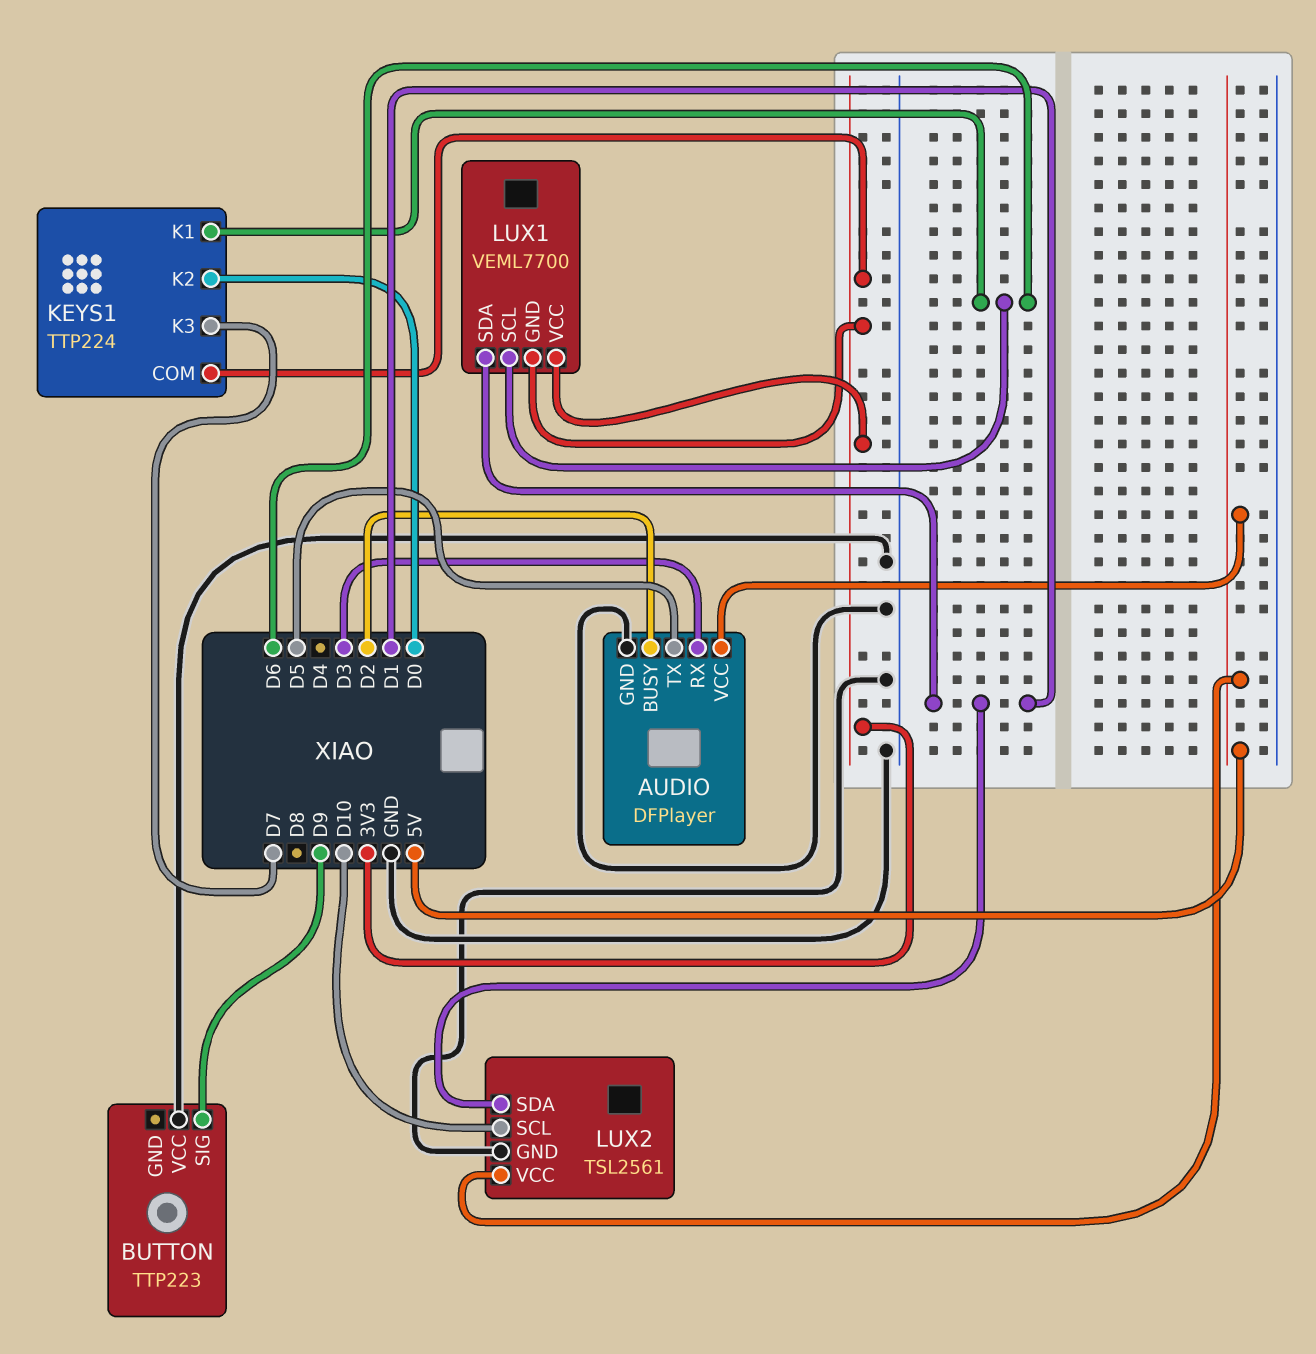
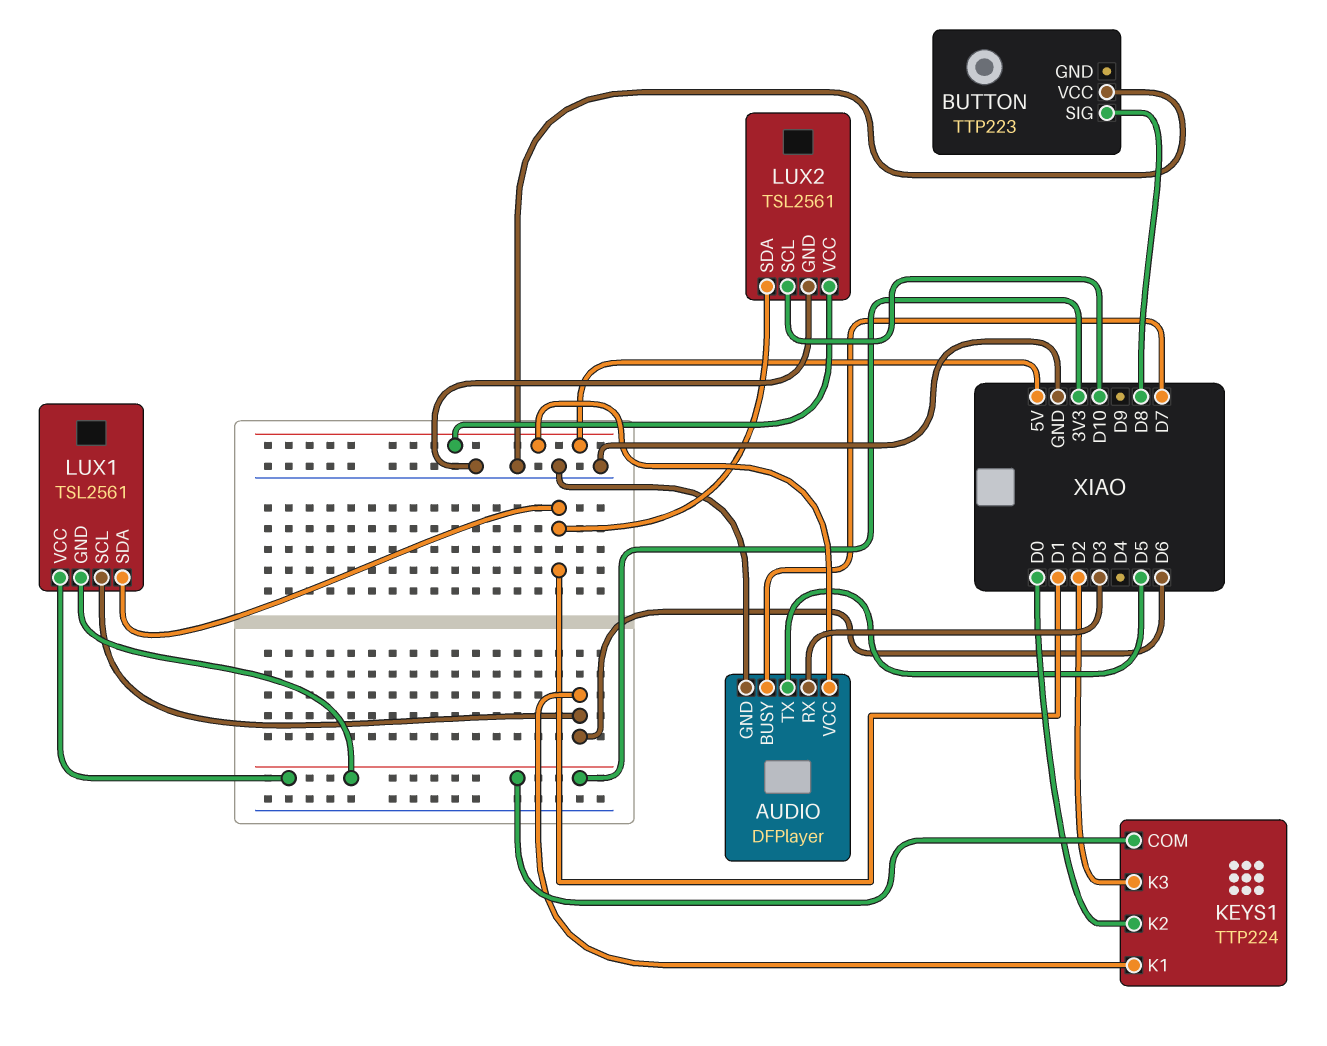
AUDIO pin BUSY: D2 -> D7
BUTTON pin SIG: D9 -> D8
KEYS1 pin K3: D7 -> D2
LUX1: VEML7700 -> TSL2561

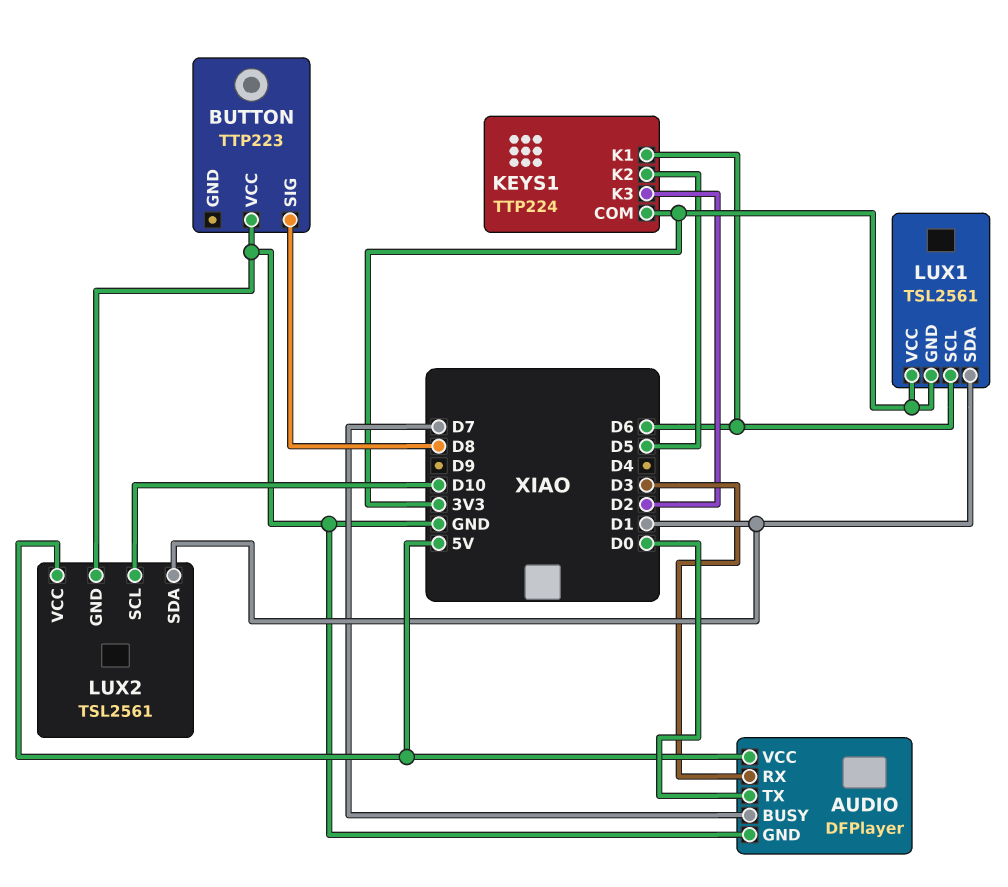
AUDIO pin TX: D5 -> D0
KEYS1 pin K2: D0 -> D5

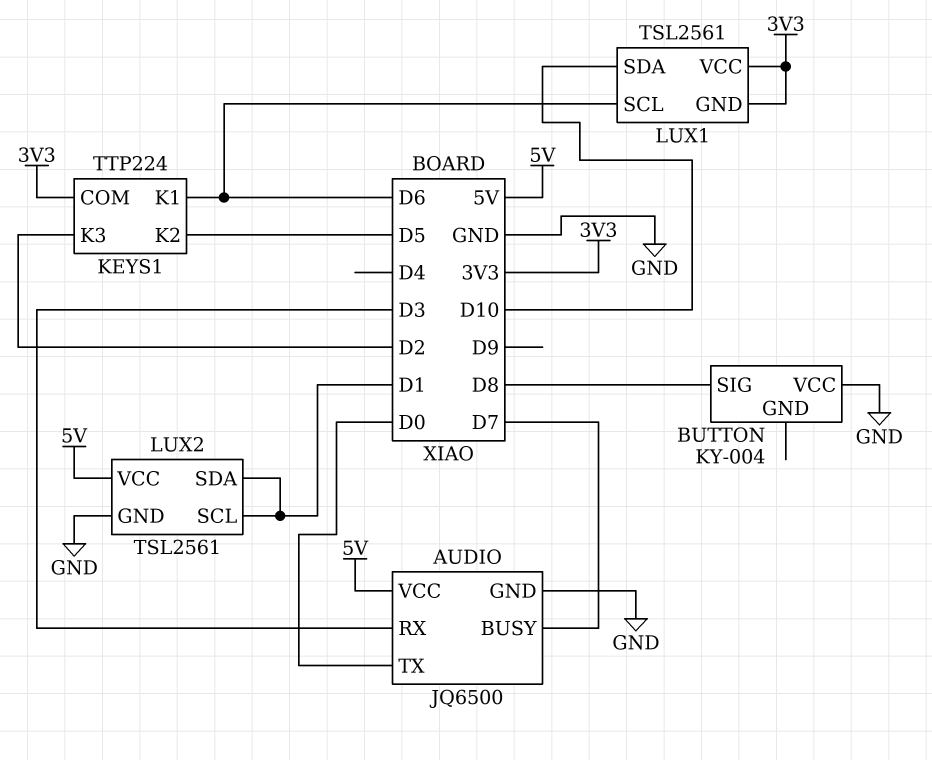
AUDIO: DFPlayer -> JQ6500
BUTTON: TTP223 -> KY-004
LUX1 pin SDA: D1 -> D10
LUX2 pin SCL: D10 -> D1

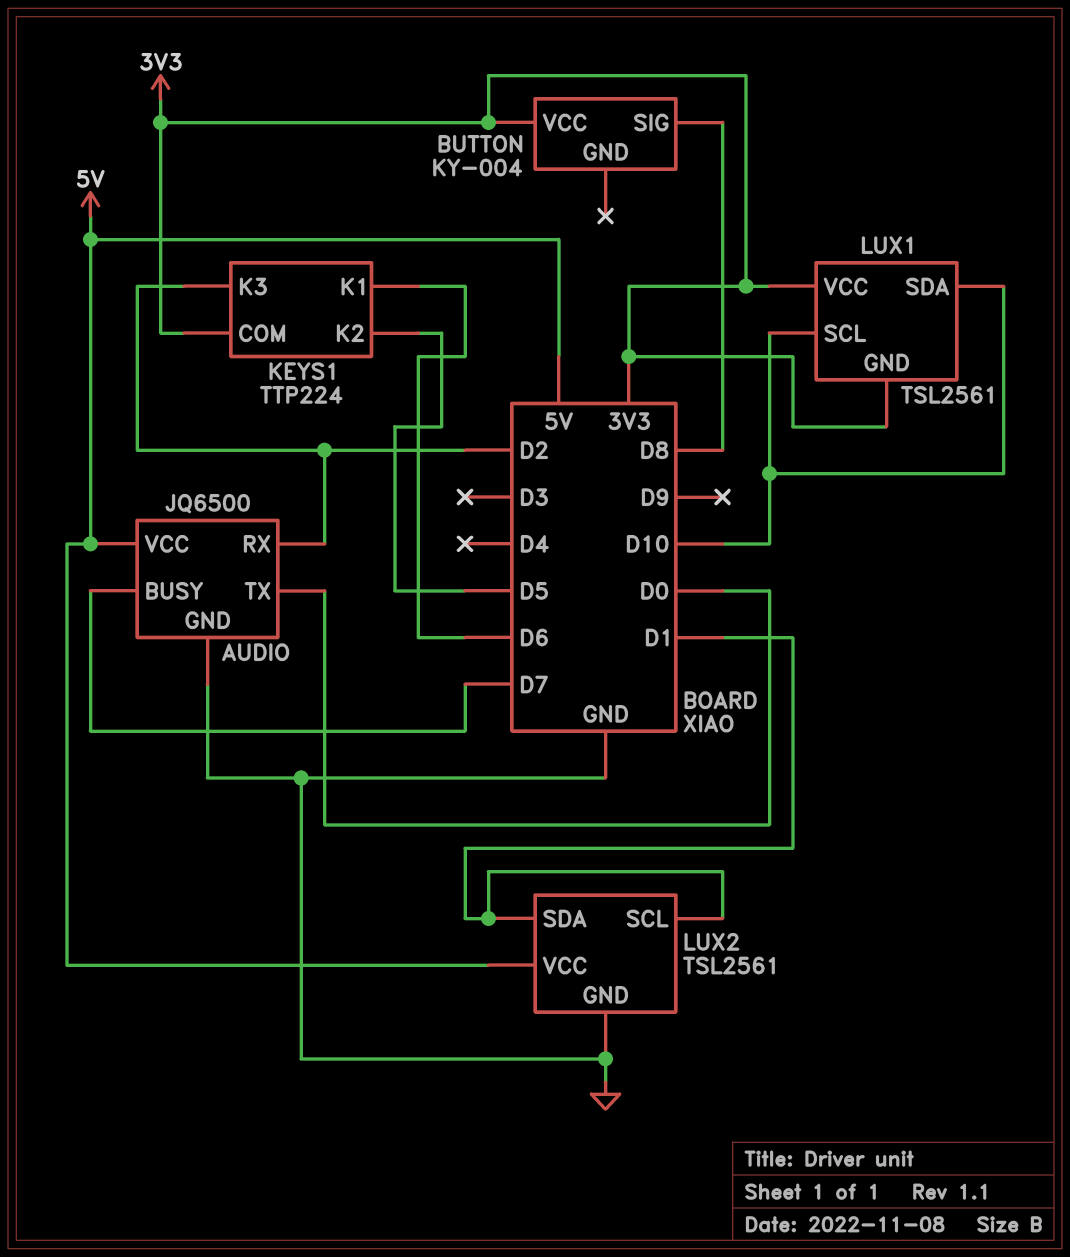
AUDIO pin RX: D3 -> D2
BUTTON pin VCC: GND -> 3V3
LUX1 pin SCL: D6 -> D10

